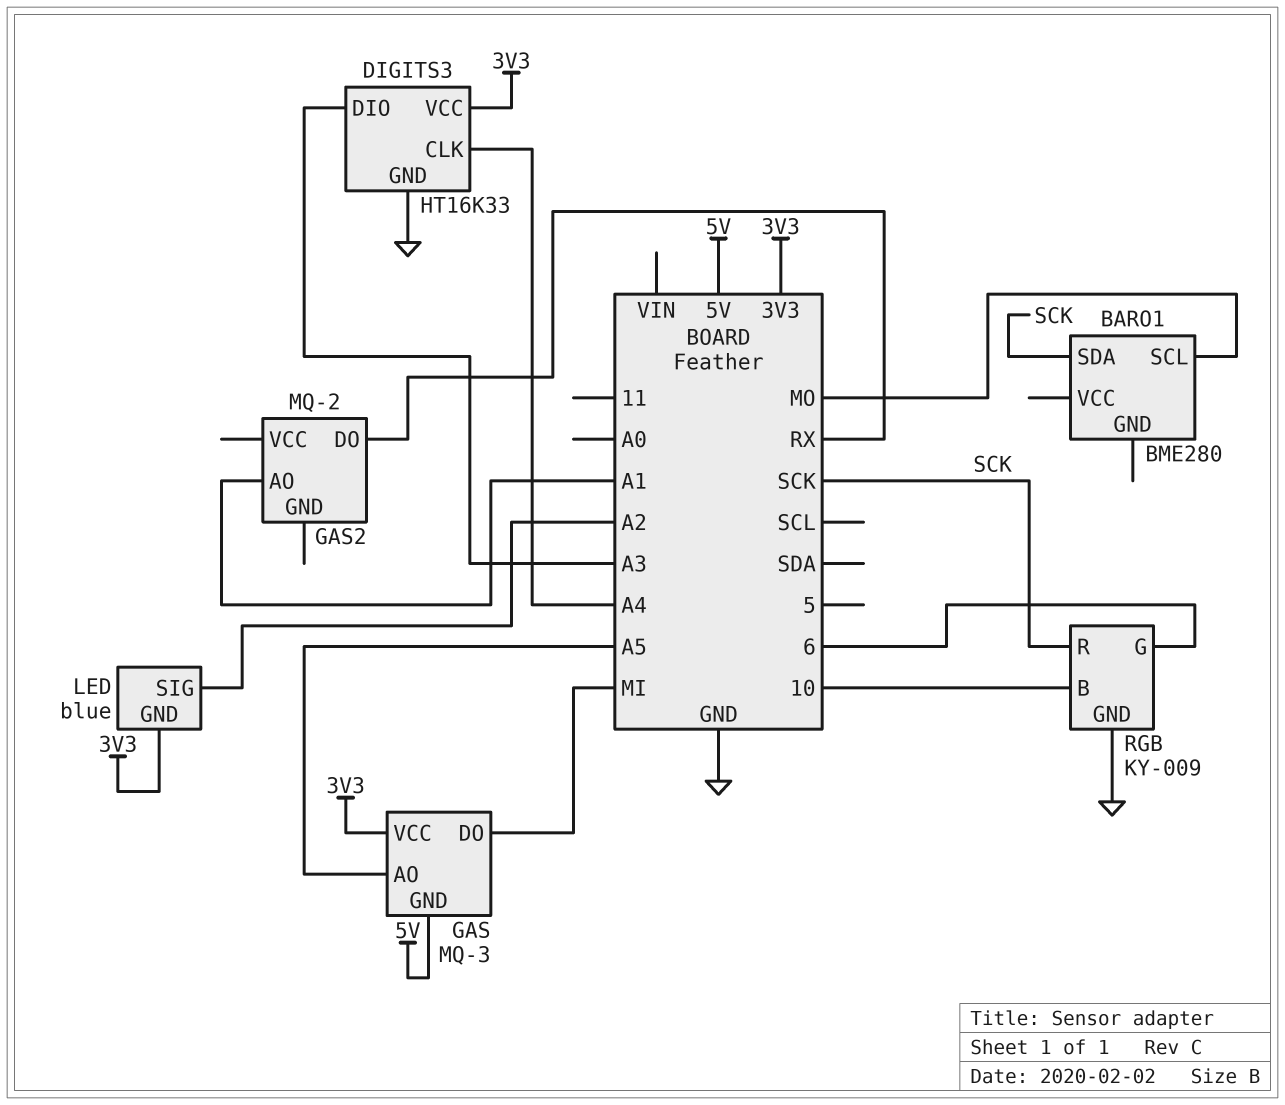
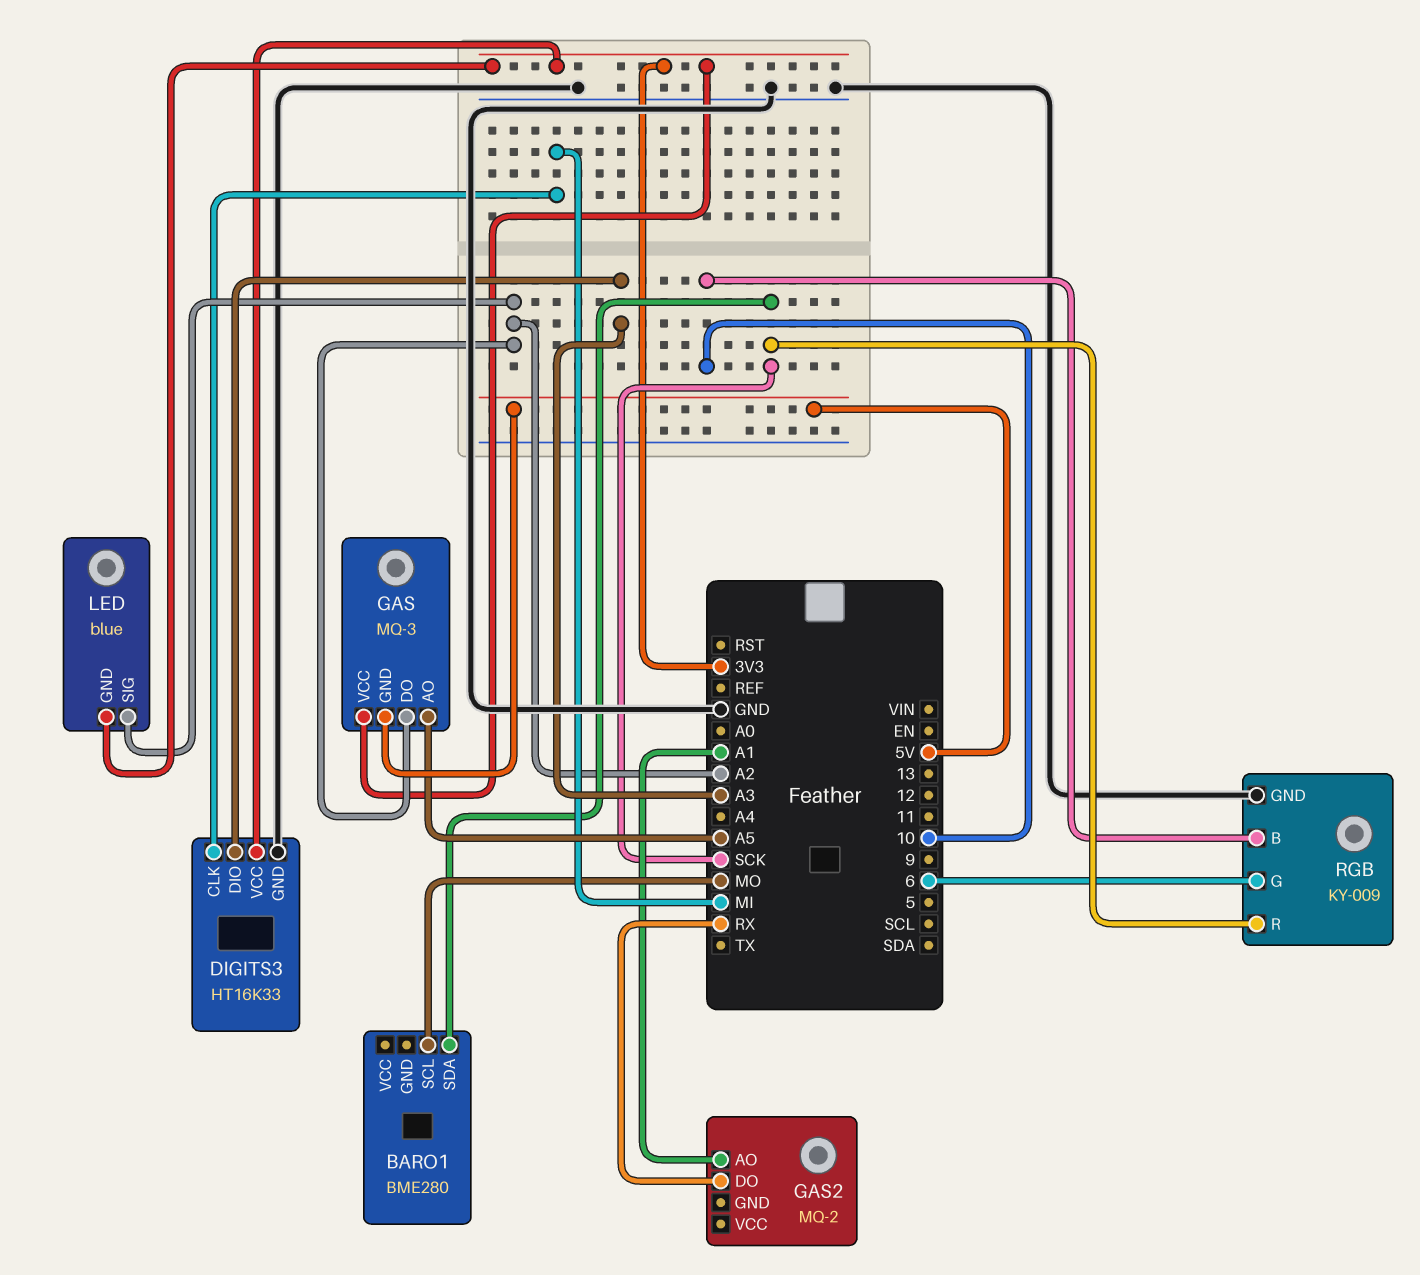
DIGITS3 pin CLK: A4 -> MI
GAS pin DO: MI -> A2

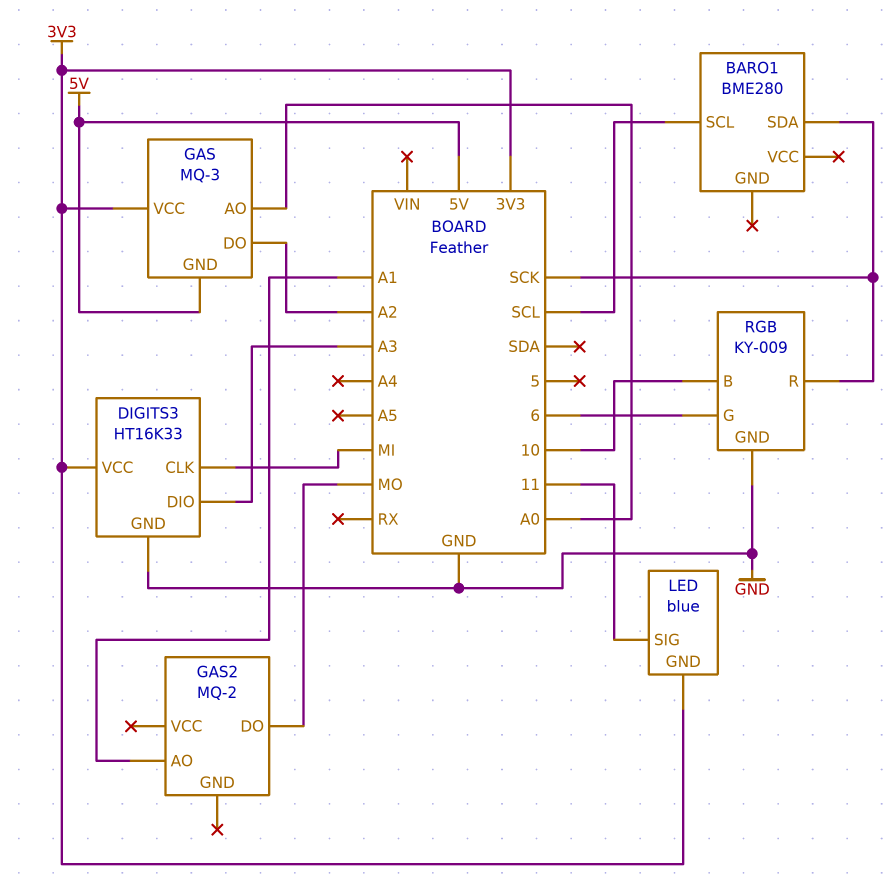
BARO1 pin SCL: MO -> SCL
GAS pin AO: A5 -> A0
GAS2 pin DO: RX -> MO
LED pin SIG: A2 -> 11

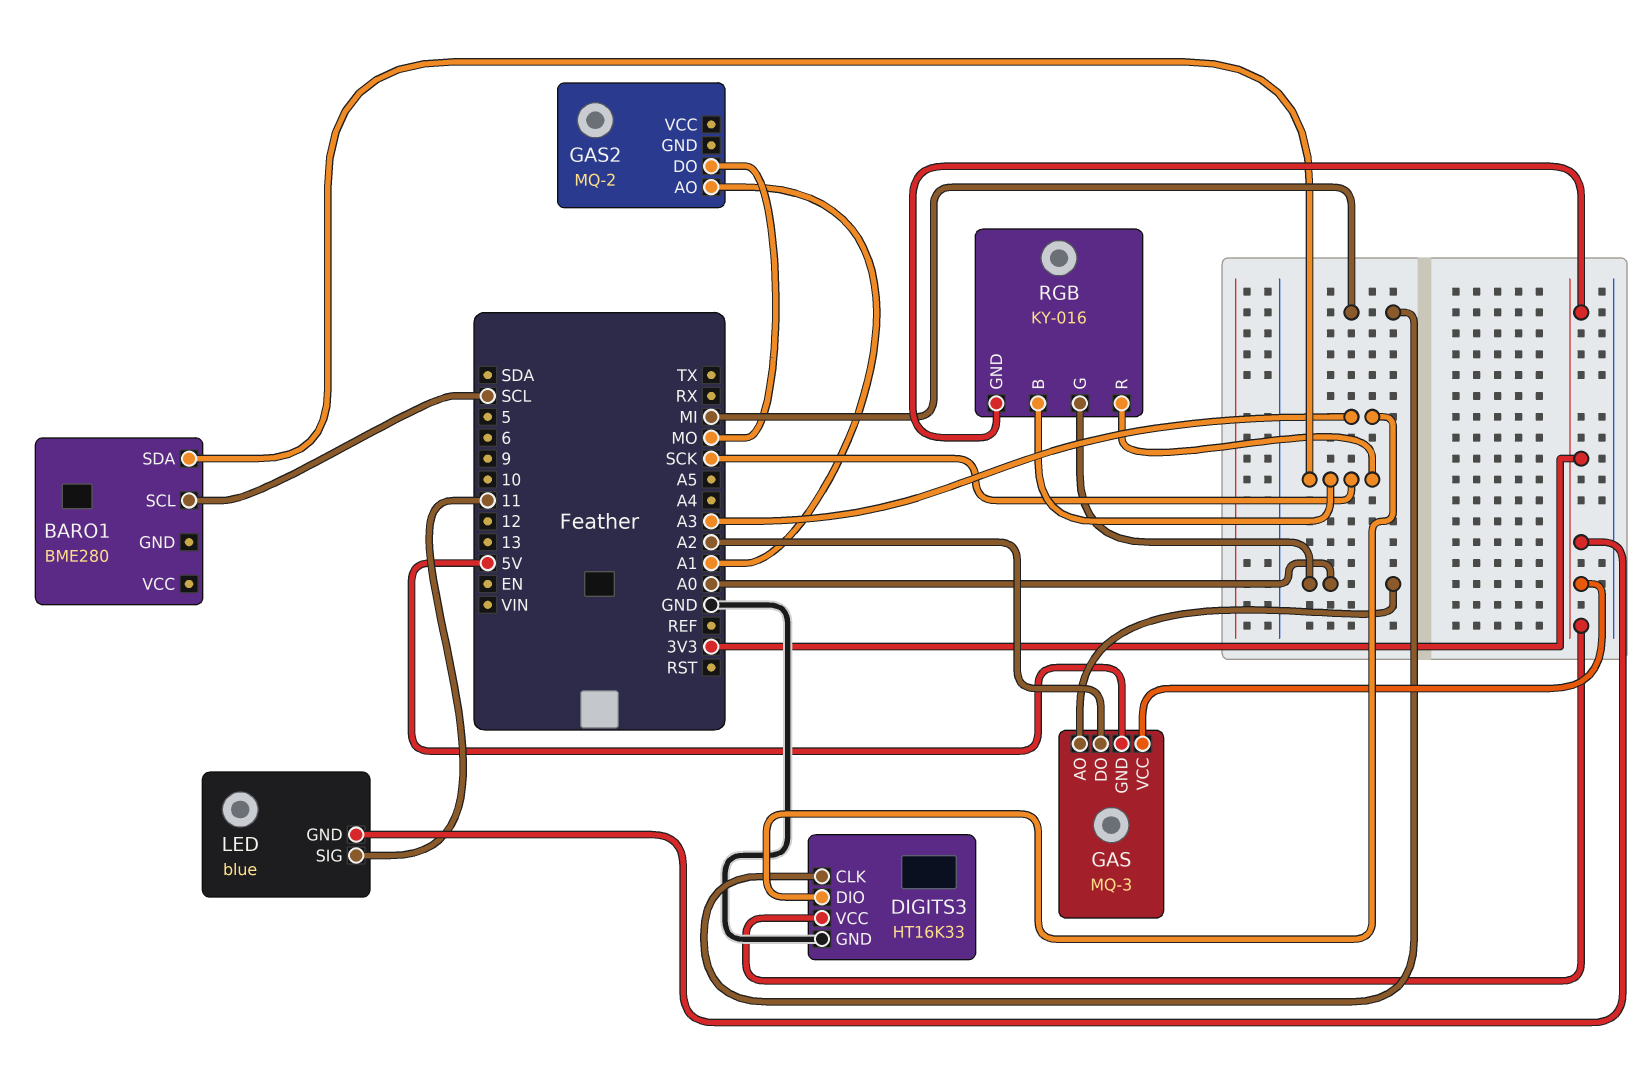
RGB: KY-009 -> KY-016
RGB pin B: 10 -> SCK
RGB pin G: 6 -> A0
RGB pin GND: GND -> 3V3

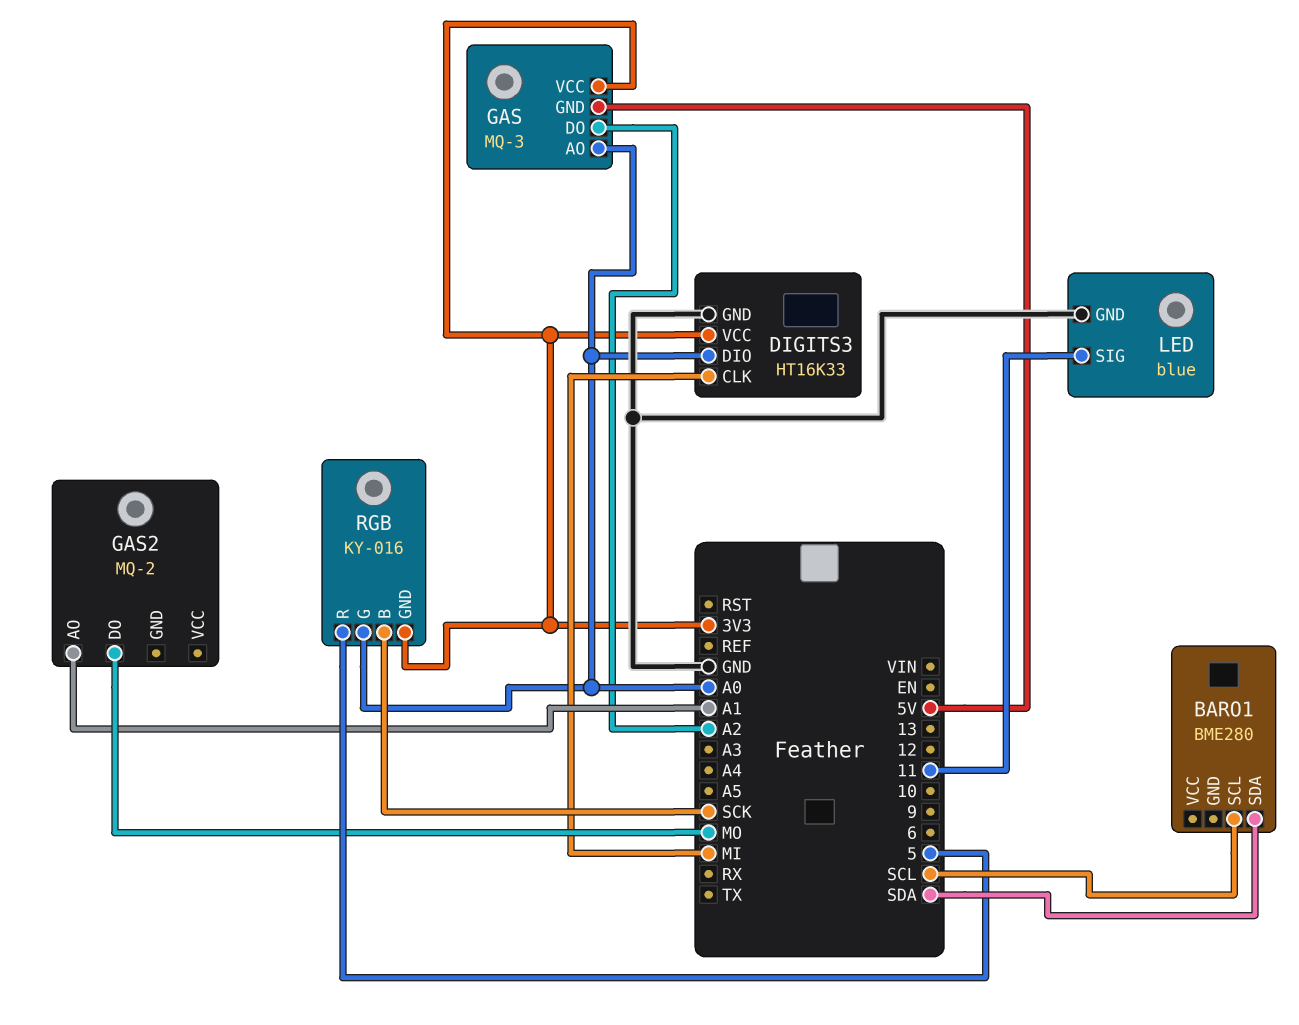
BARO1 pin SDA: SCK -> SDA
DIGITS3 pin DIO: A3 -> A0
LED pin GND: 3V3 -> GND
RGB pin R: SCK -> 5

